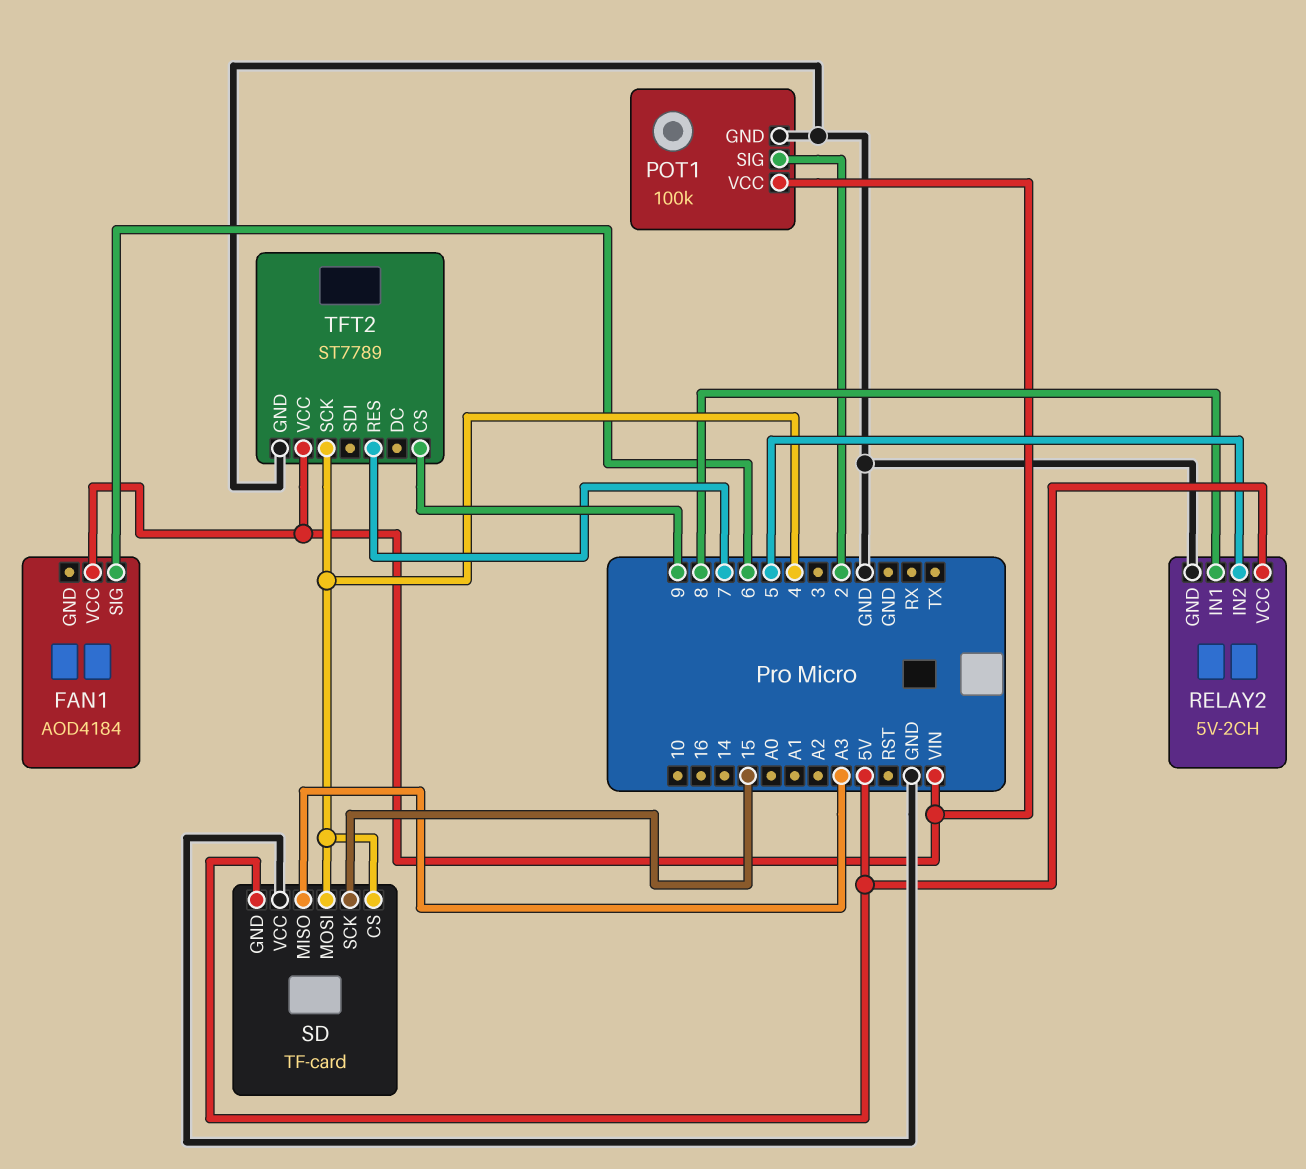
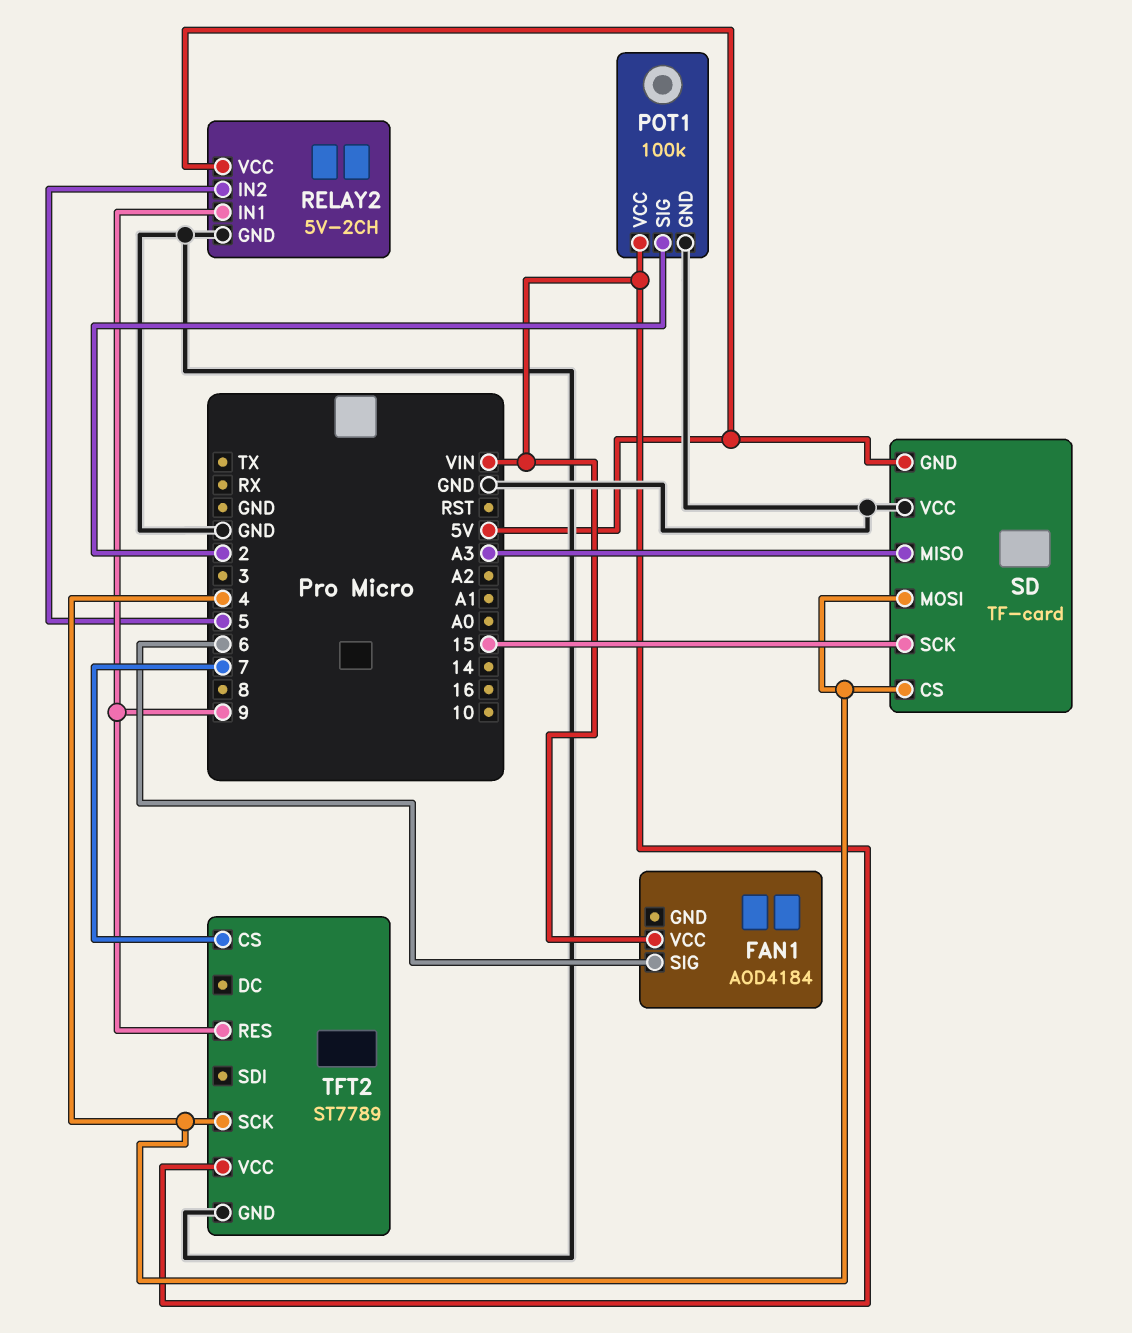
RELAY2 pin IN1: 8 -> 9
TFT2 pin CS: 9 -> 7
TFT2 pin RES: 7 -> 9

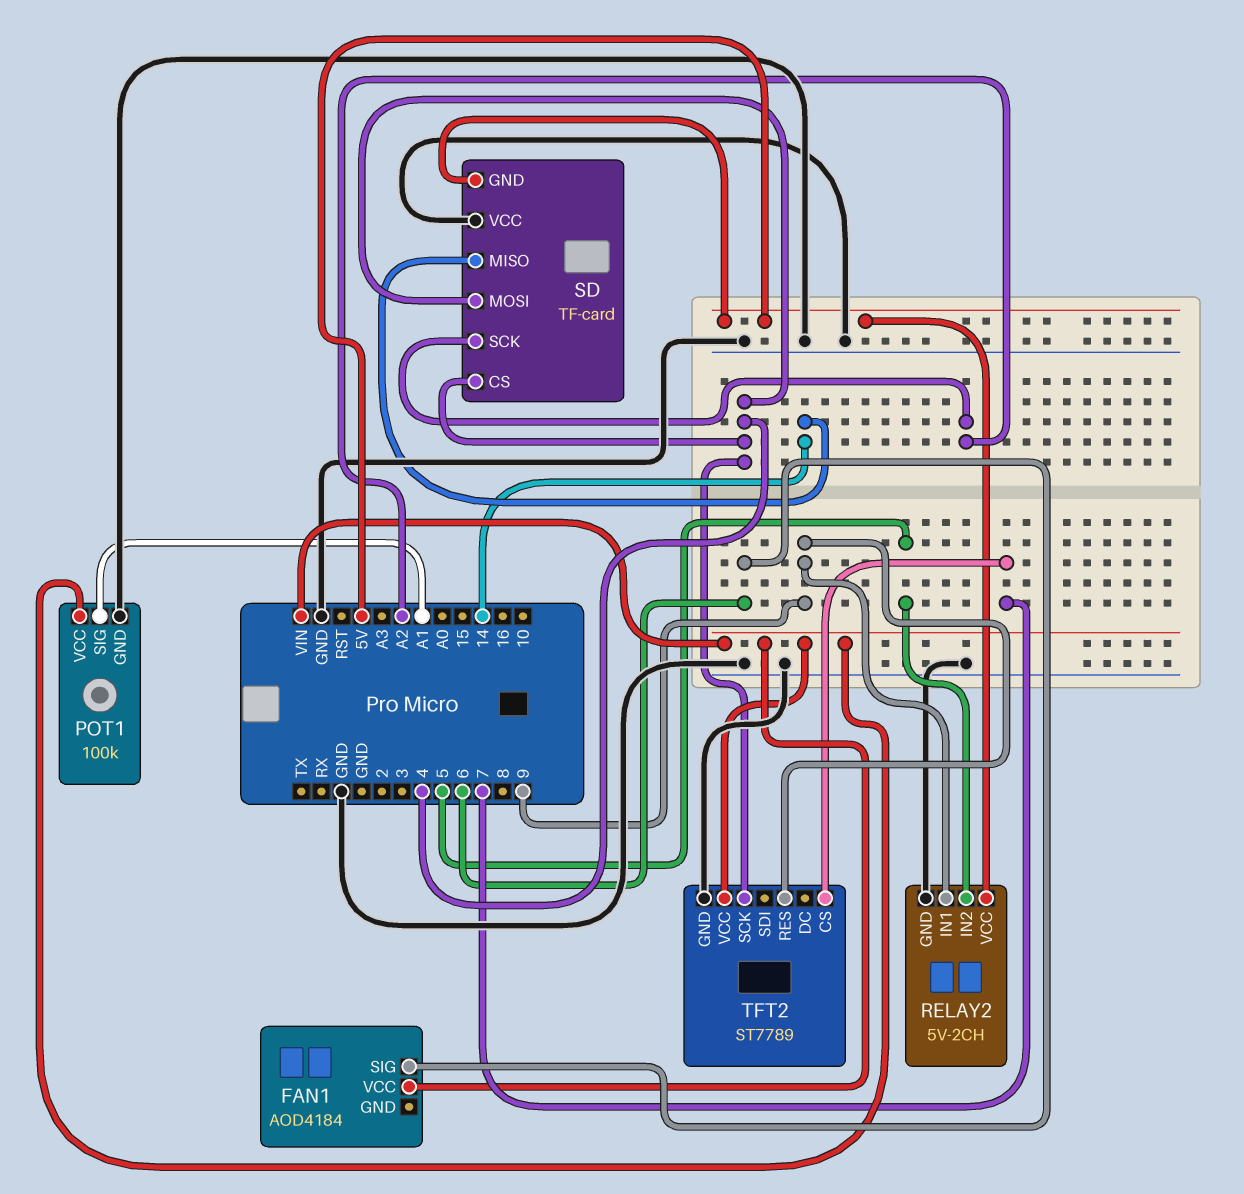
POT1 pin SIG: 2 -> A1
SD pin MISO: A3 -> 14
SD pin SCK: 15 -> A2

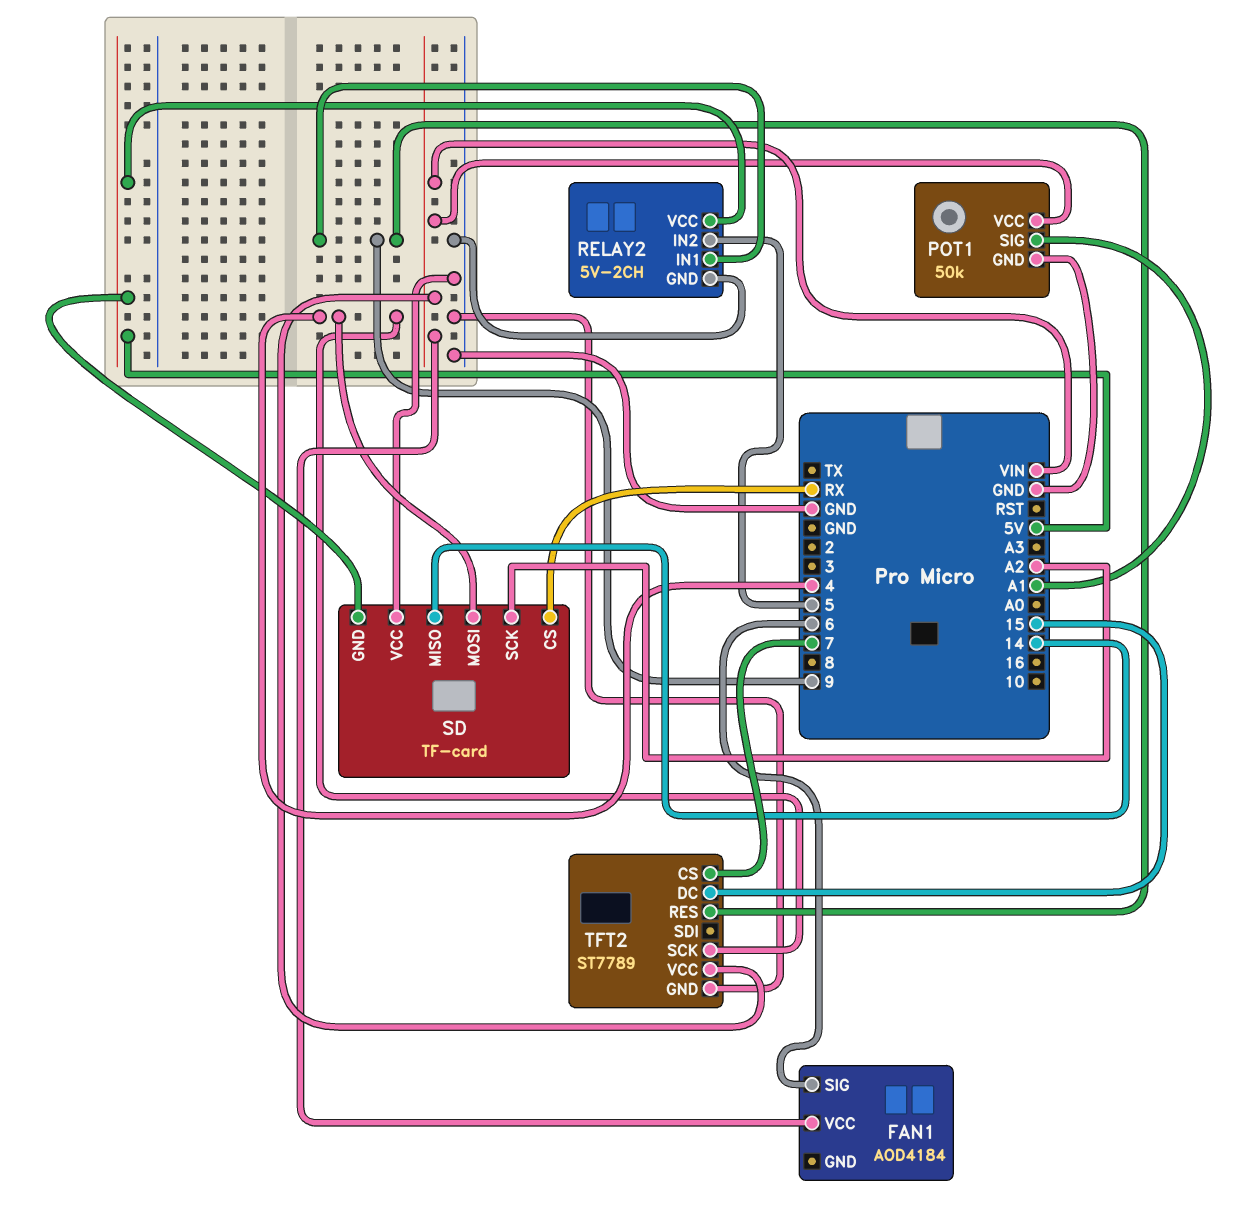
POT1: 100k -> 50k
SD pin CS: 4 -> RX
TFT2 pin DC: none -> 15

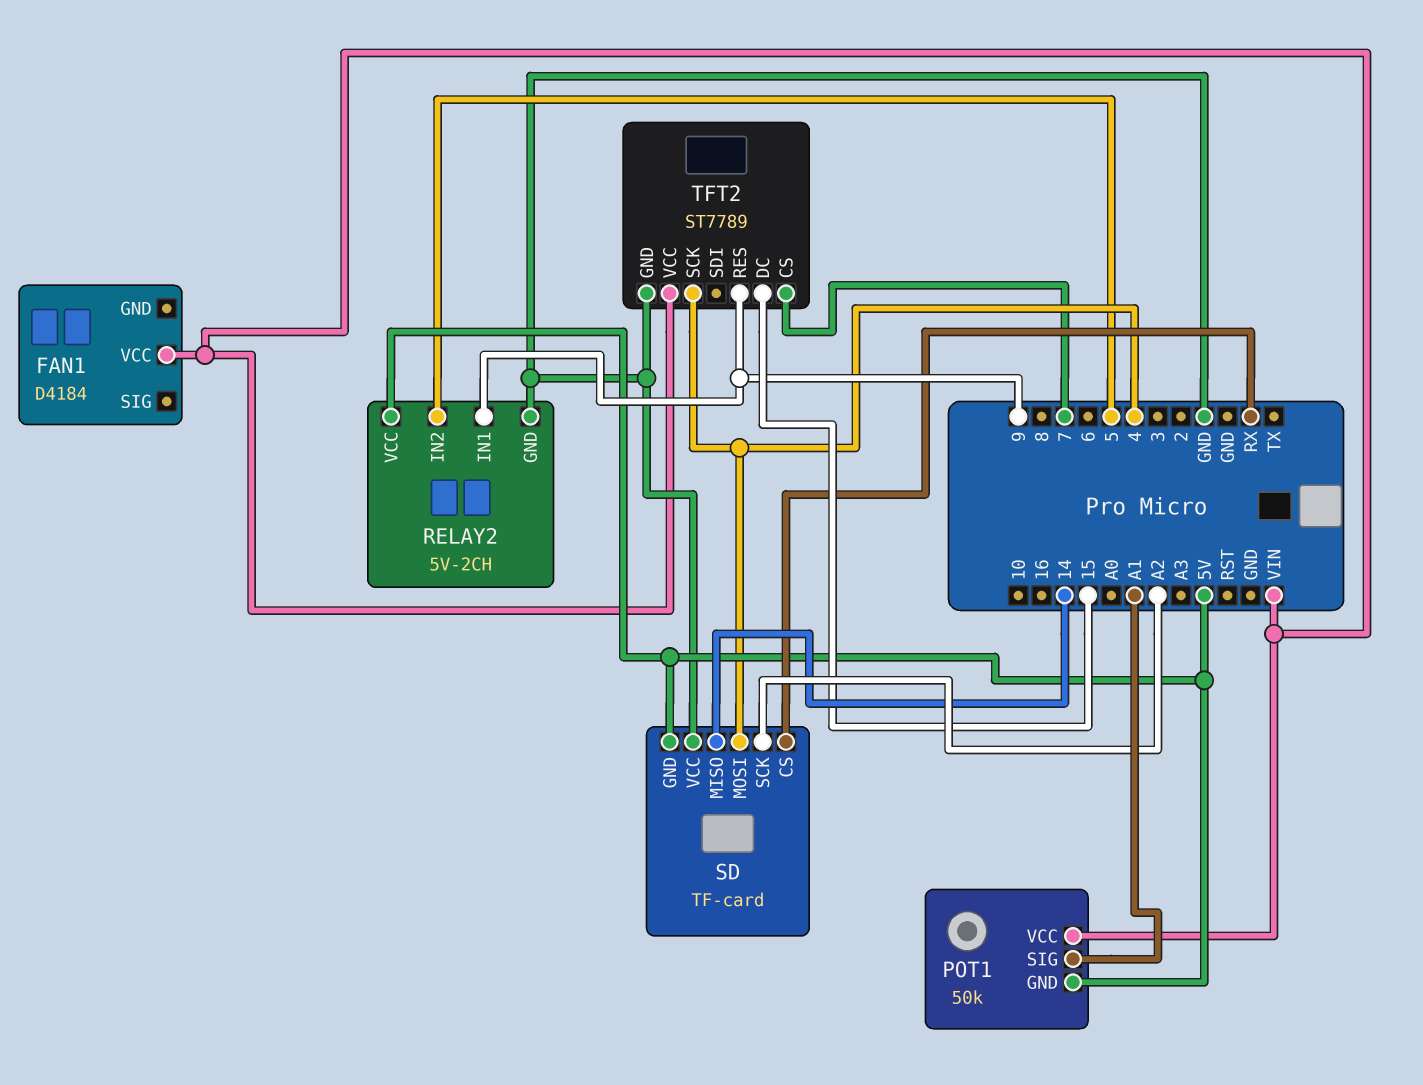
FAN1: AOD4184 -> D4184
FAN1 pin SIG: 6 -> none
POT1 pin GND: GND -> 5V

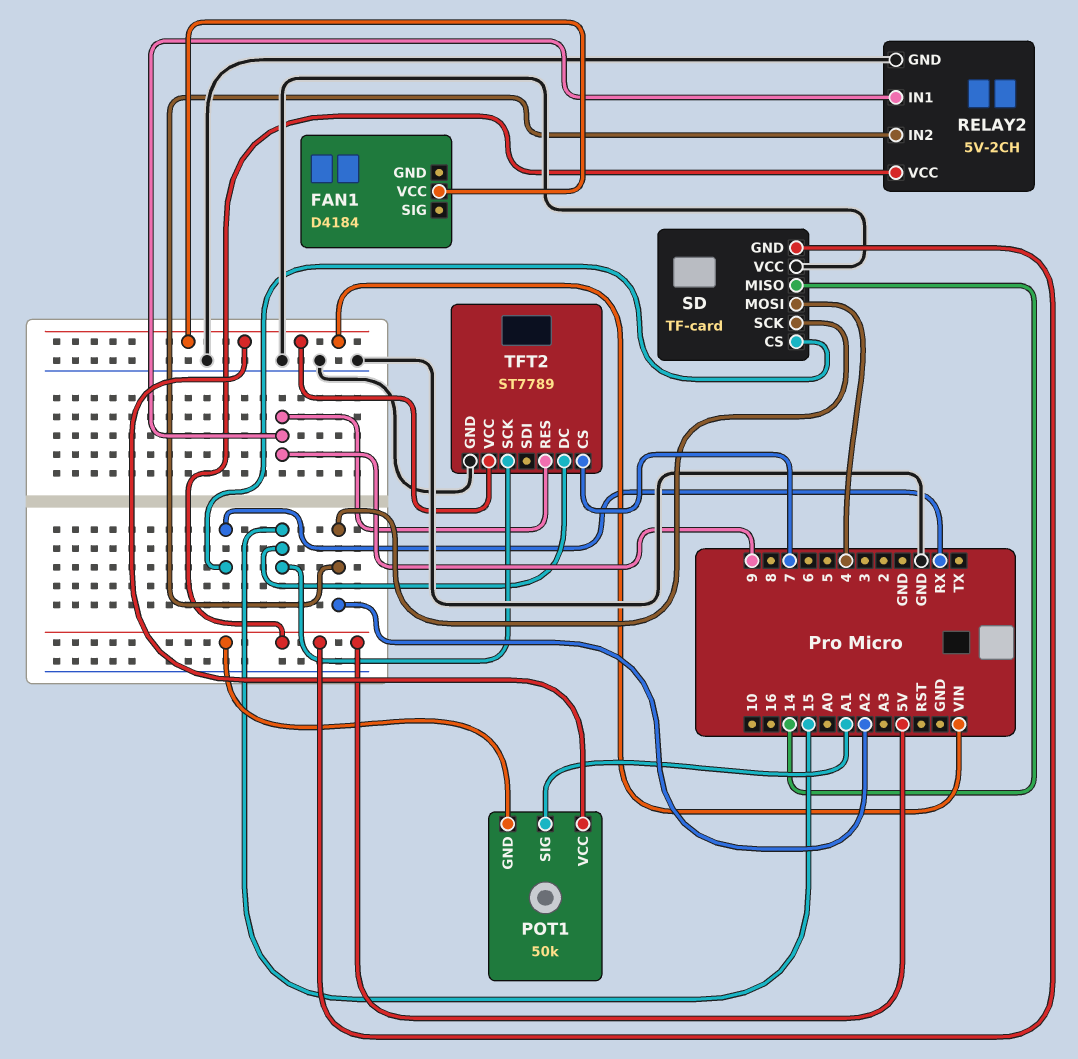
RELAY2 pin IN2: 5 -> A2
TFT2 pin SCK: 4 -> 15

